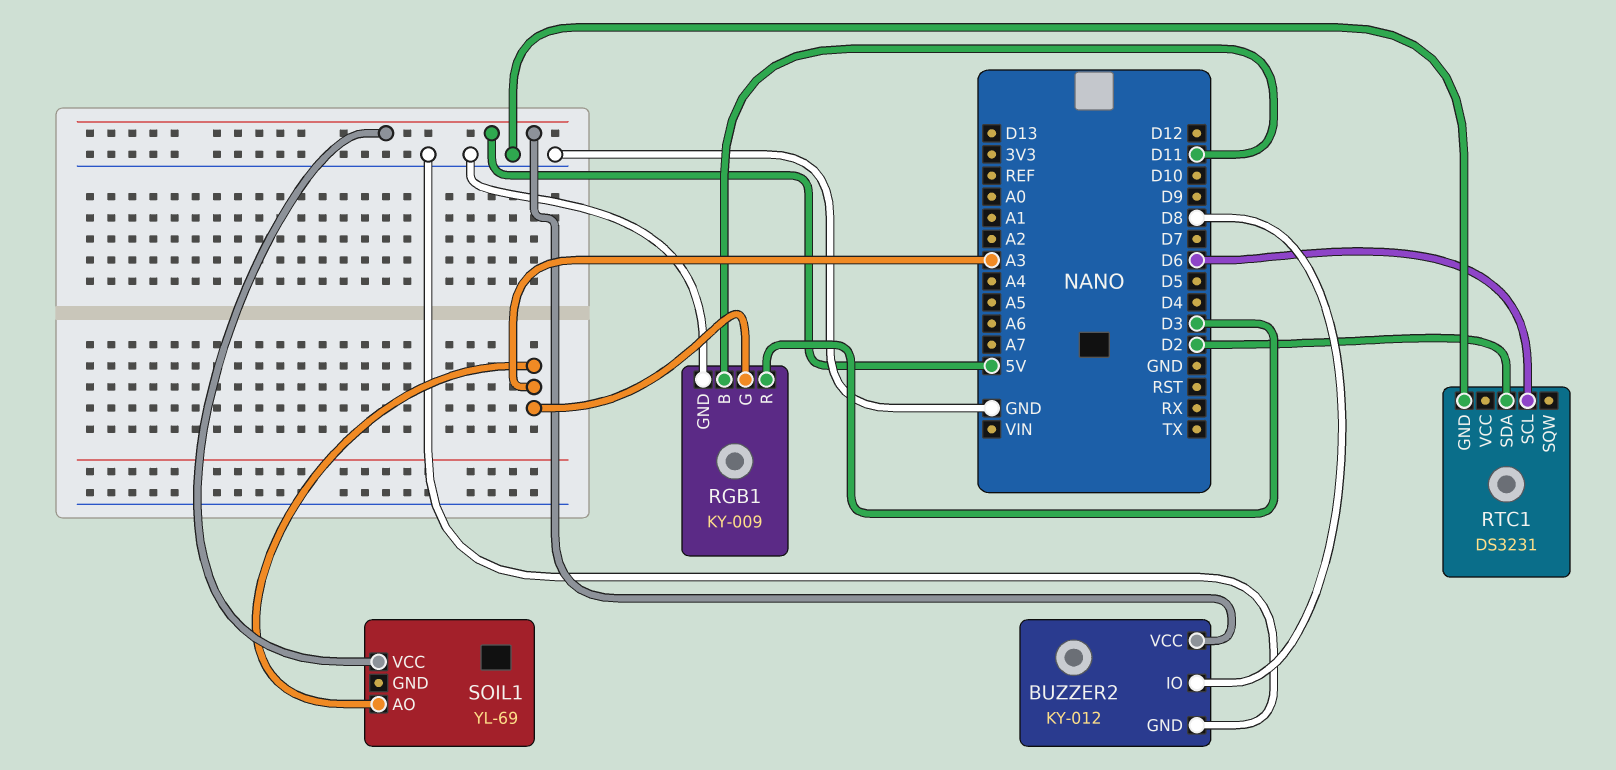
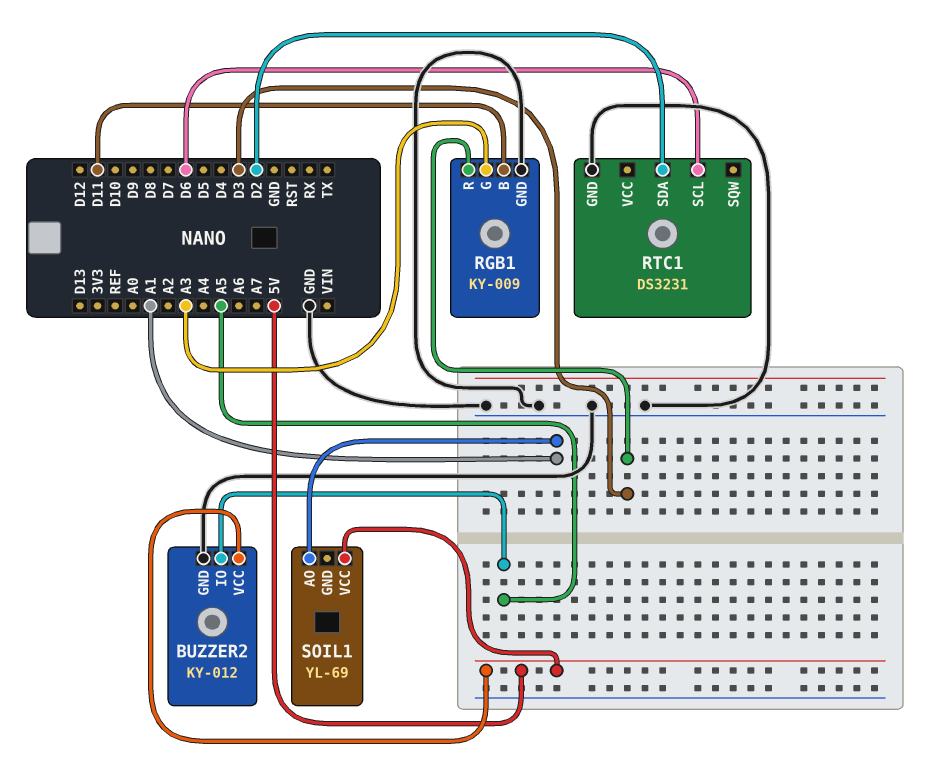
BUZZER2 pin IO: D8 -> A5
SOIL1 pin AO: A3 -> A1

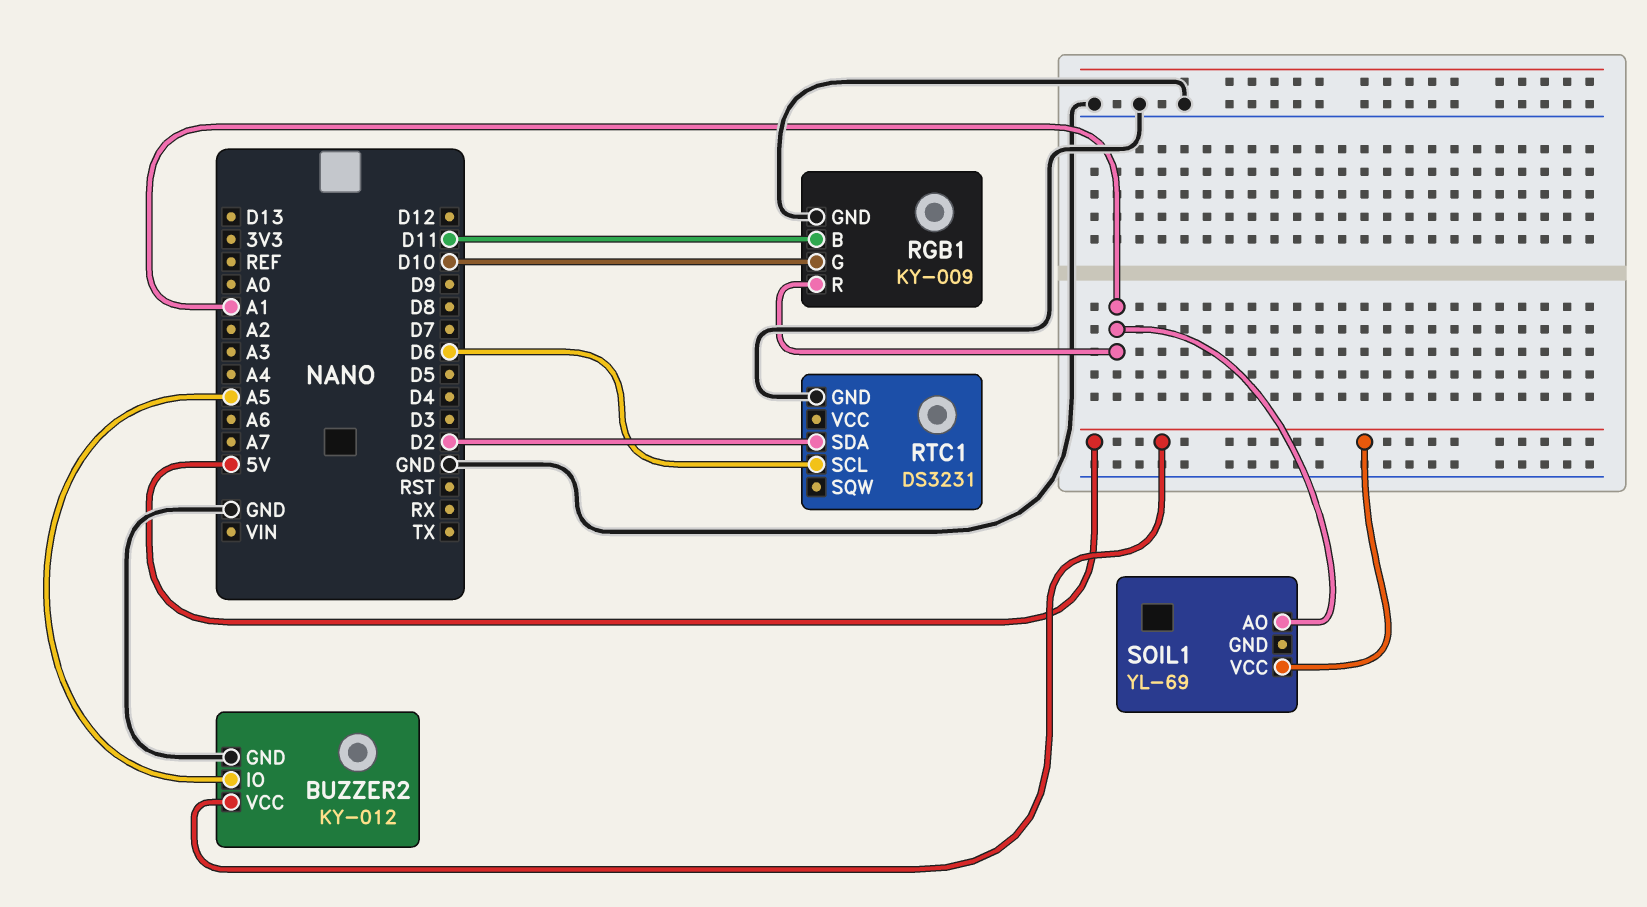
RGB1 pin G: A3 -> D10
RGB1 pin R: D3 -> A1

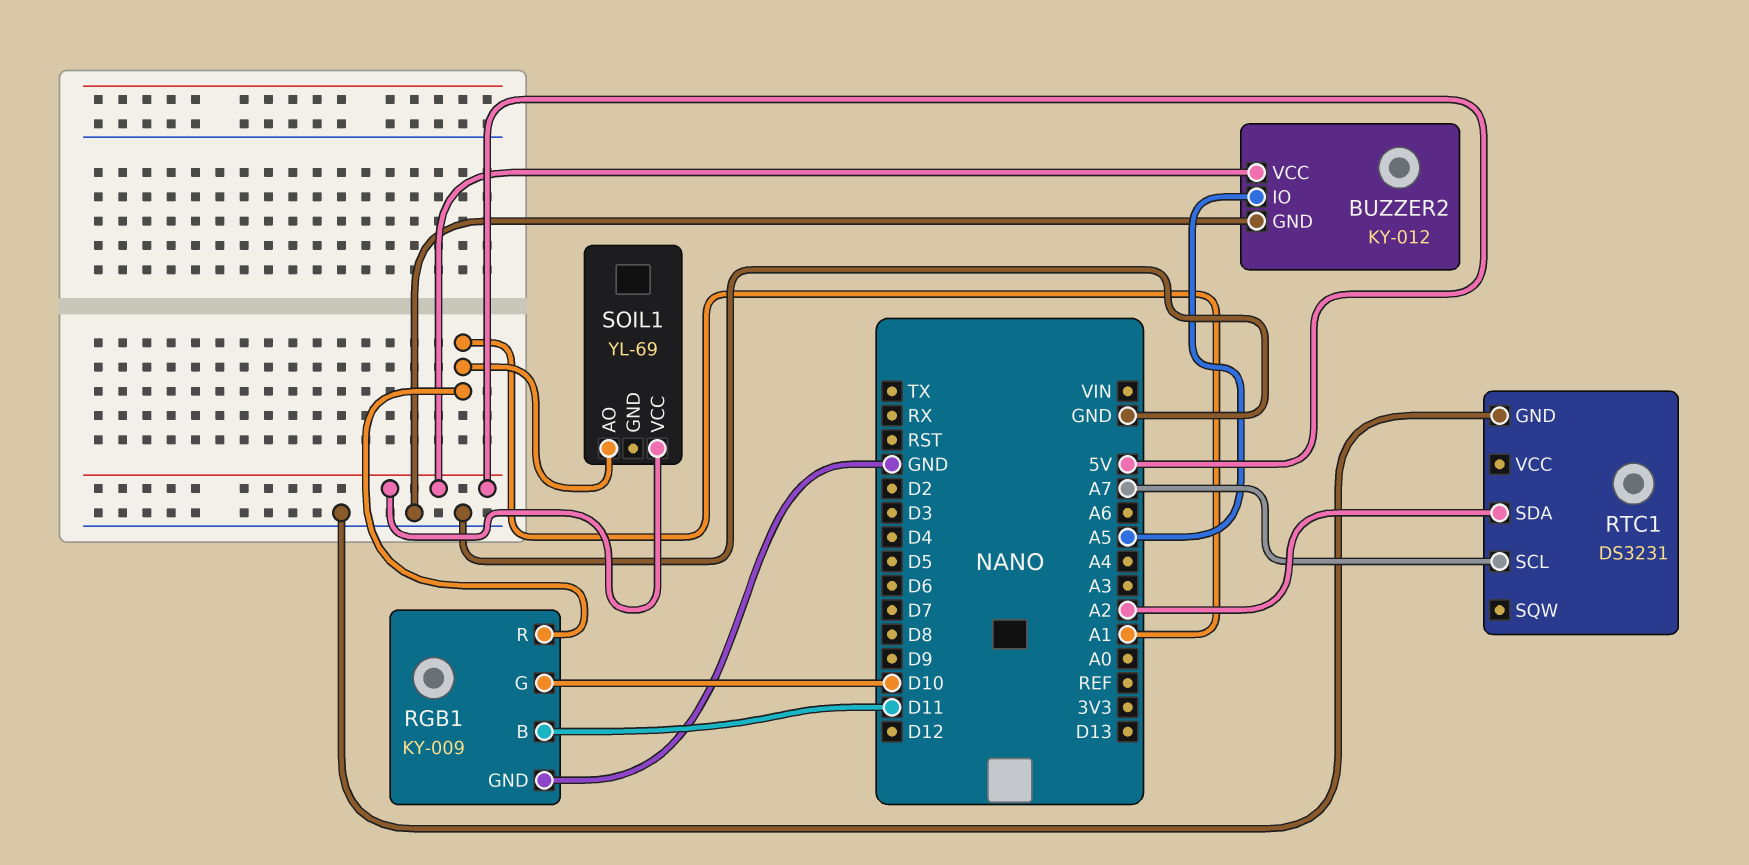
RTC1 pin SCL: D6 -> A7
RTC1 pin SDA: D2 -> A2

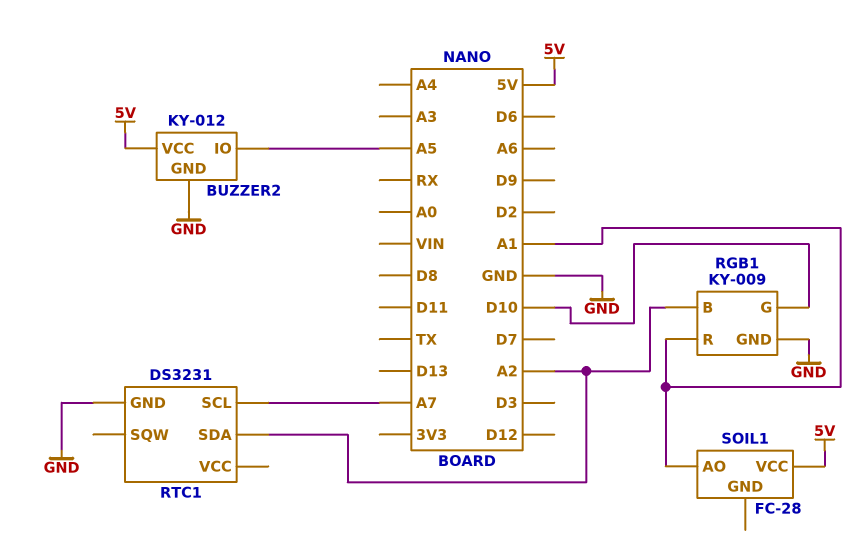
RGB1 pin B: D11 -> A2
SOIL1: YL-69 -> FC-28

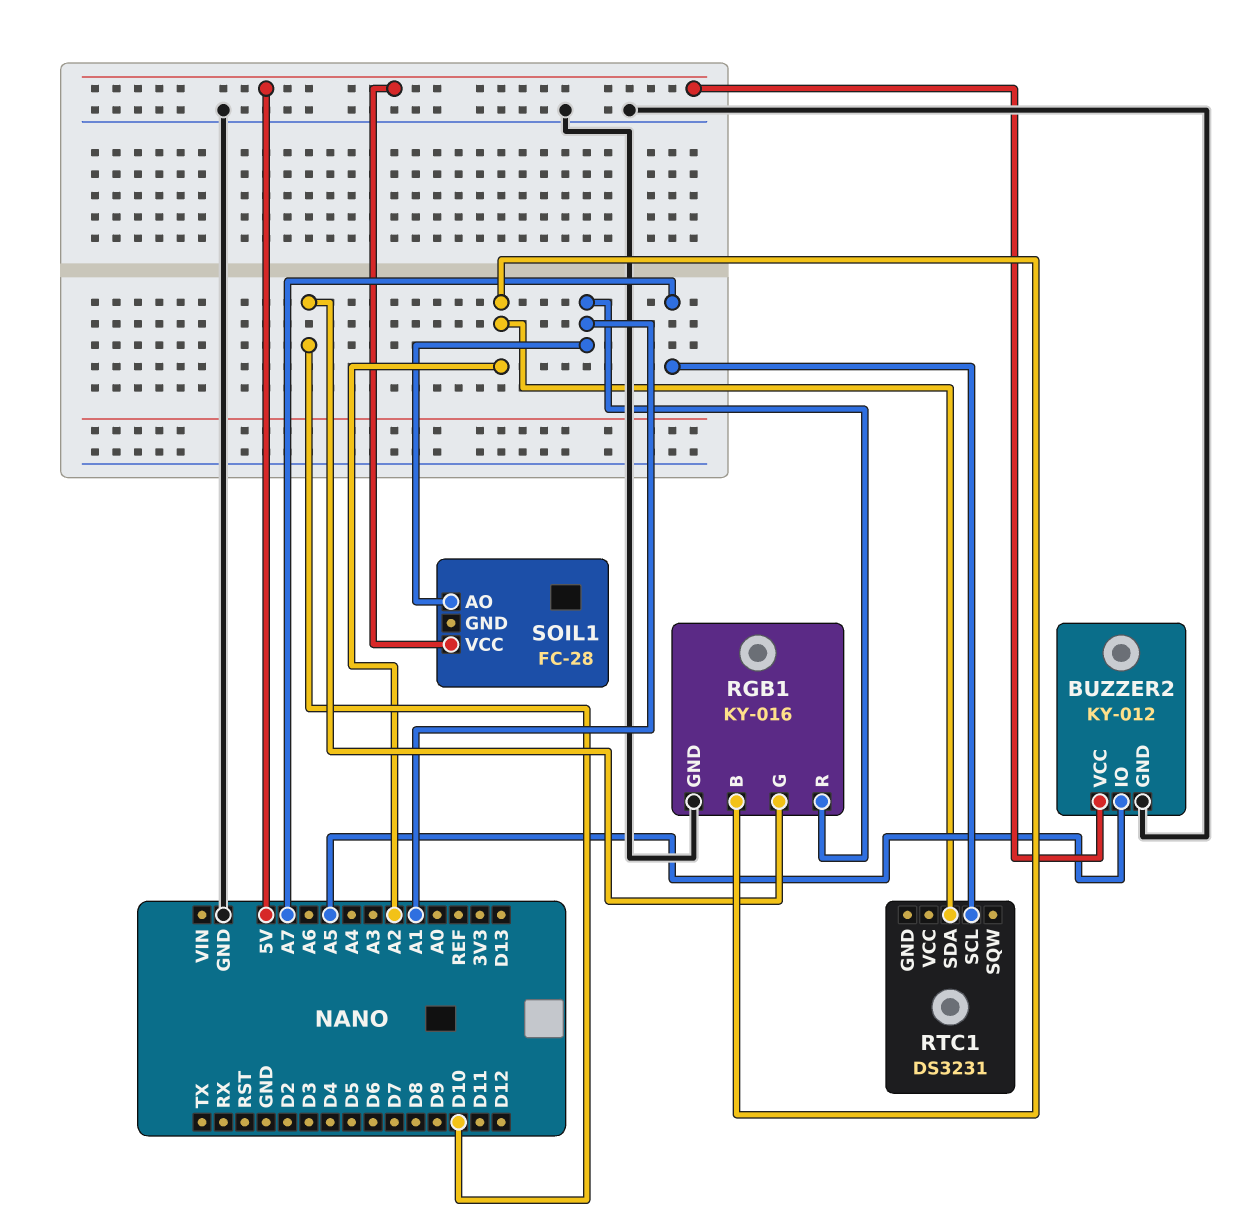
RGB1: KY-009 -> KY-016
RTC1 pin GND: GND -> none

